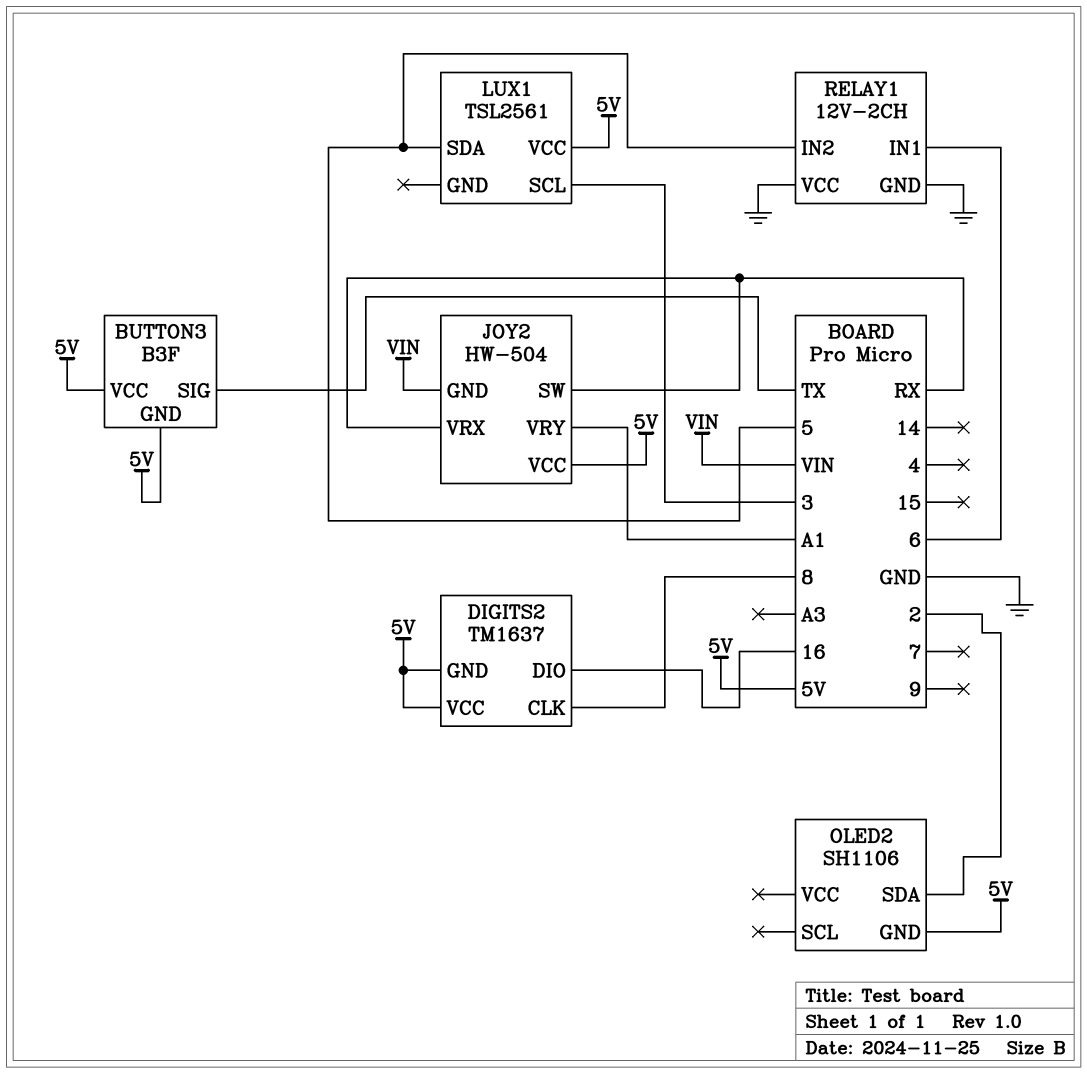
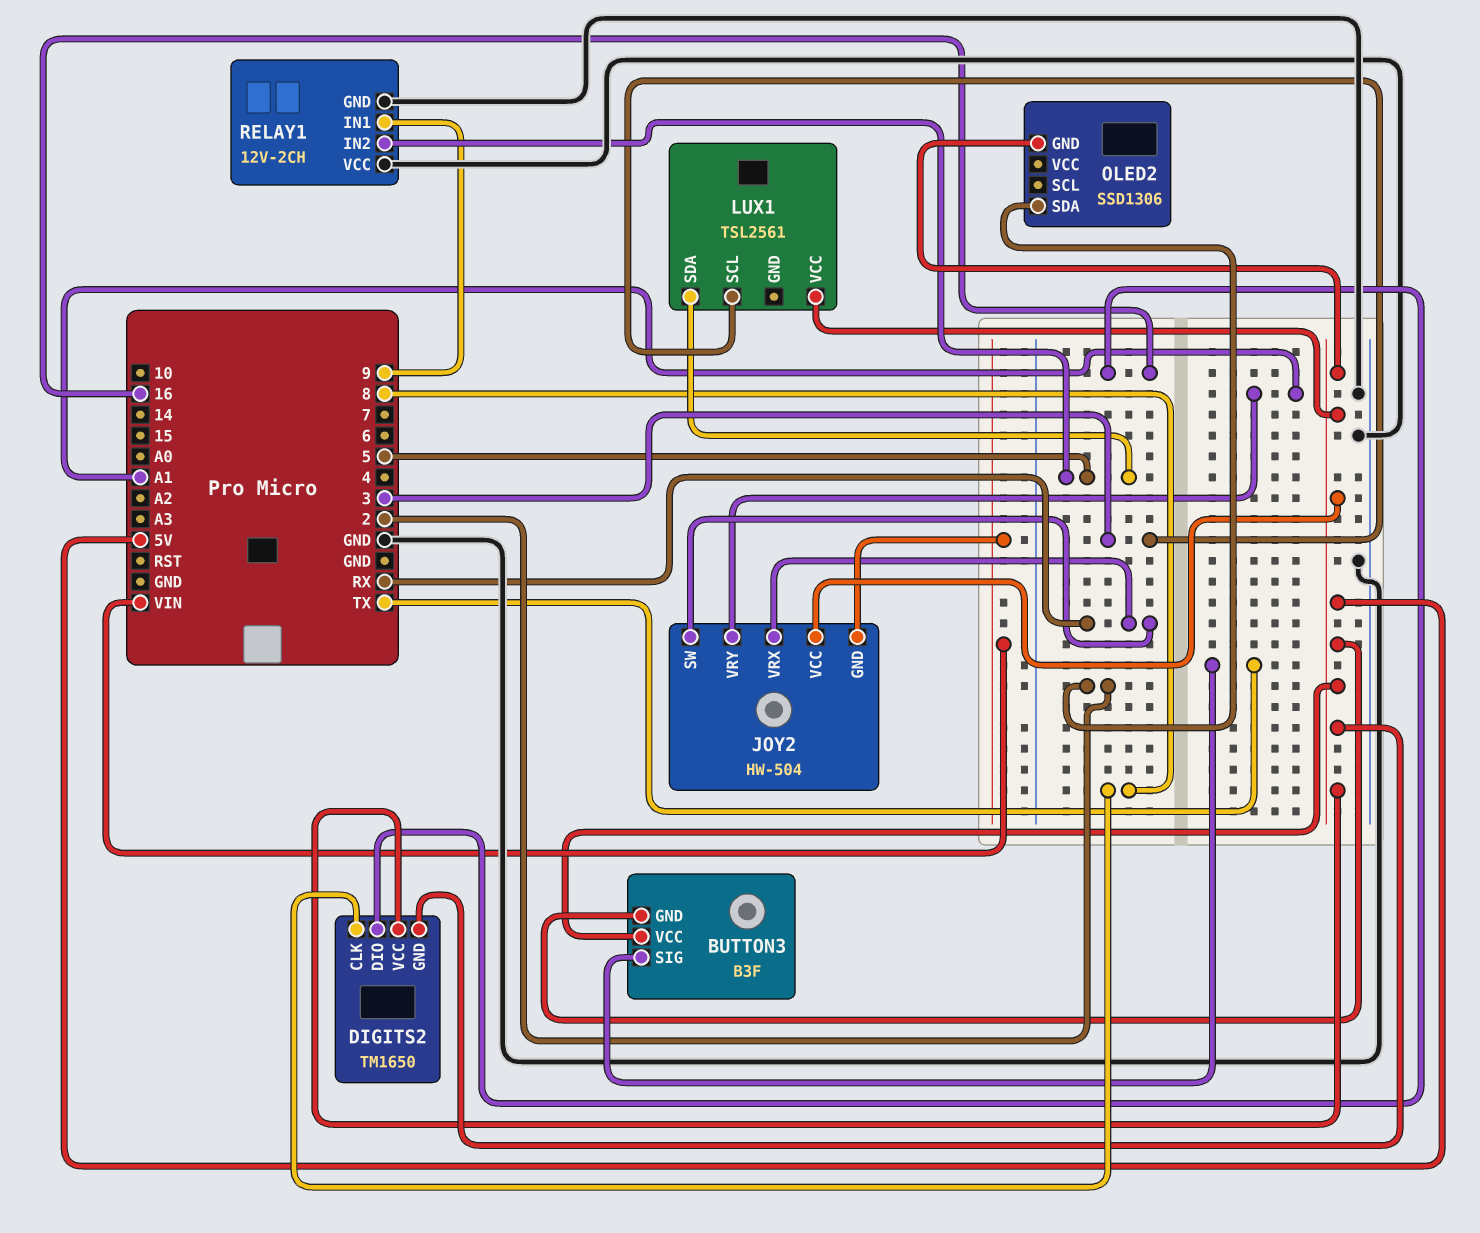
DIGITS2: TM1637 -> TM1650
OLED2: SH1106 -> SSD1306
RELAY1 pin IN1: 6 -> 9

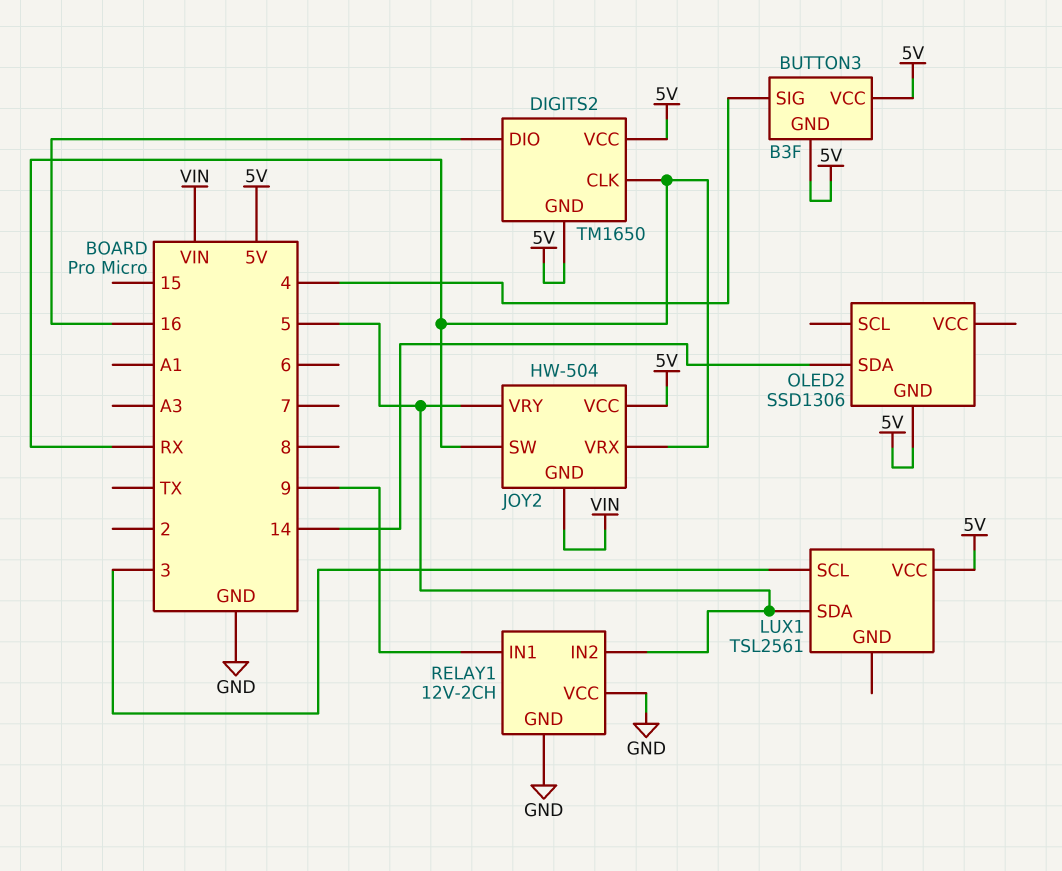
BUTTON3 pin SIG: TX -> 4
DIGITS2 pin CLK: 8 -> RX
JOY2 pin VRY: A1 -> 5
OLED2 pin SDA: 2 -> 14

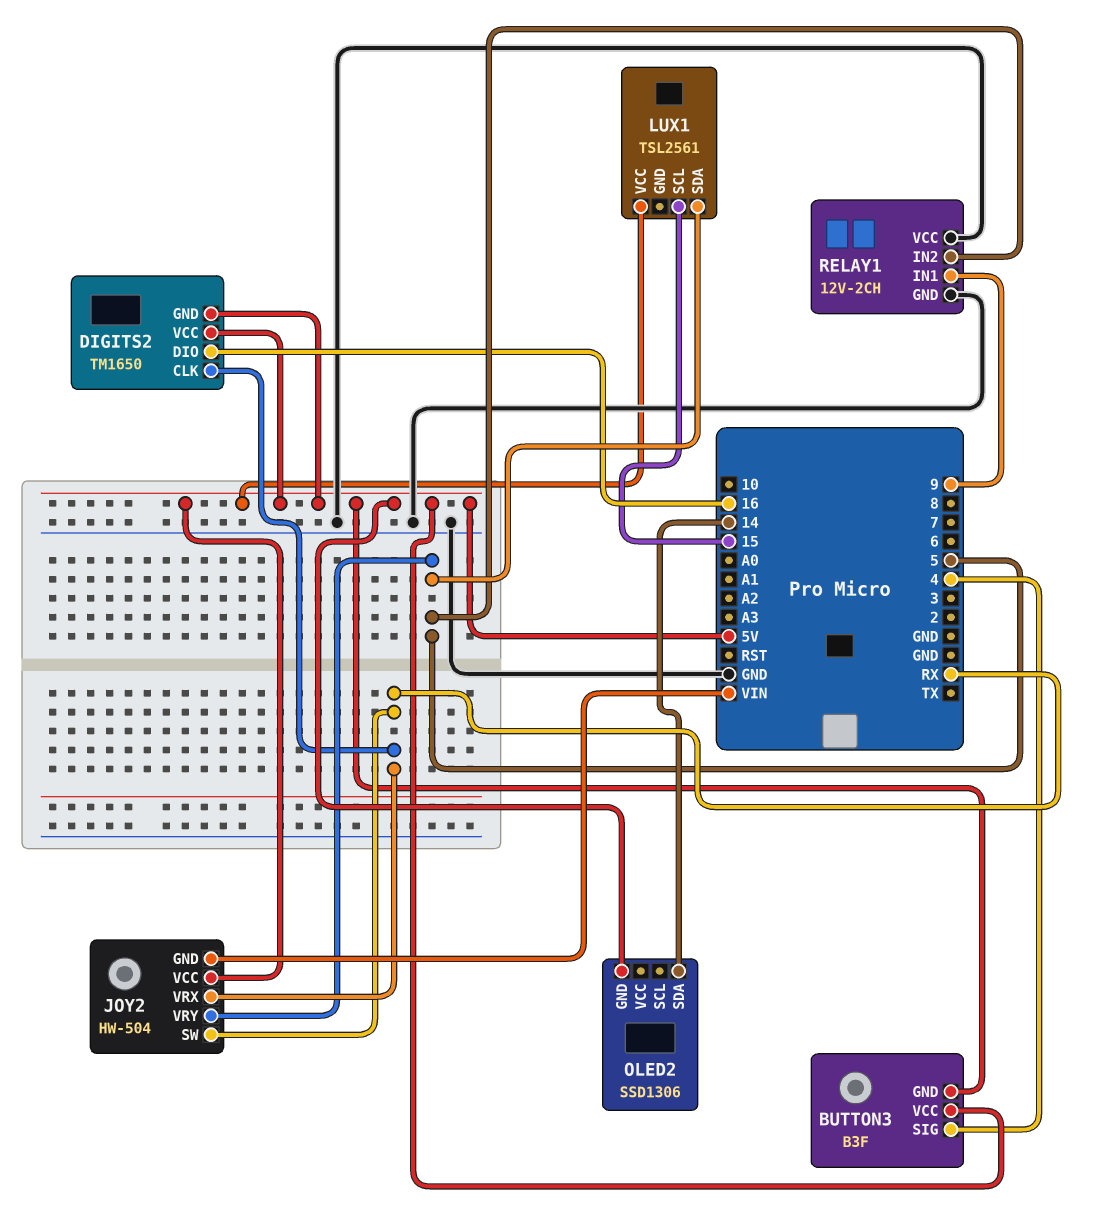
LUX1 pin SCL: 3 -> 15

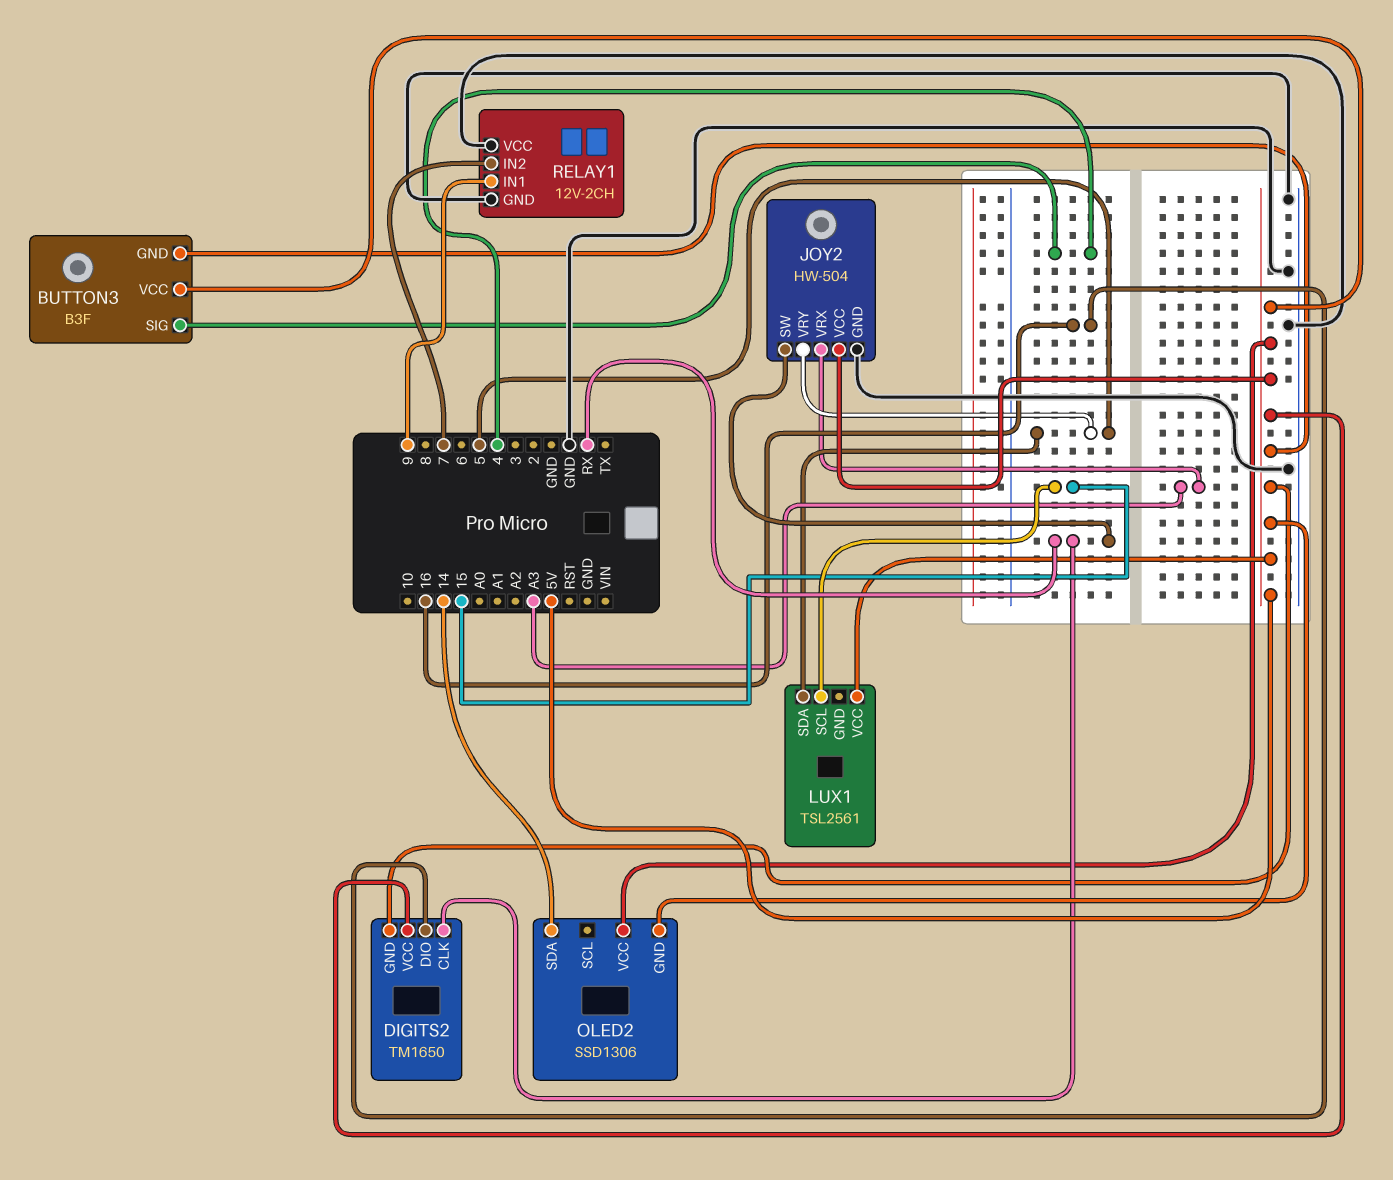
JOY2 pin GND: VIN -> GND
JOY2 pin VRX: RX -> A3
OLED2 pin VCC: none -> 5V
RELAY1 pin IN2: 5 -> 7

